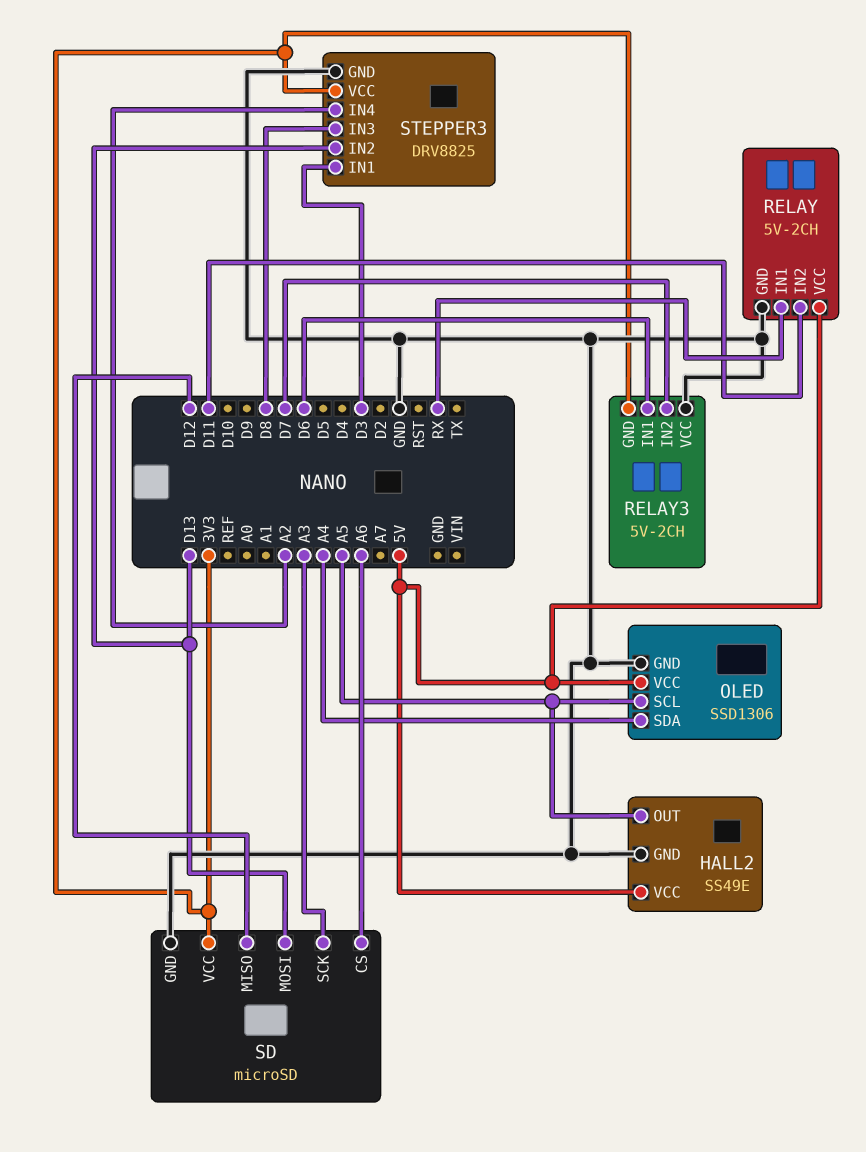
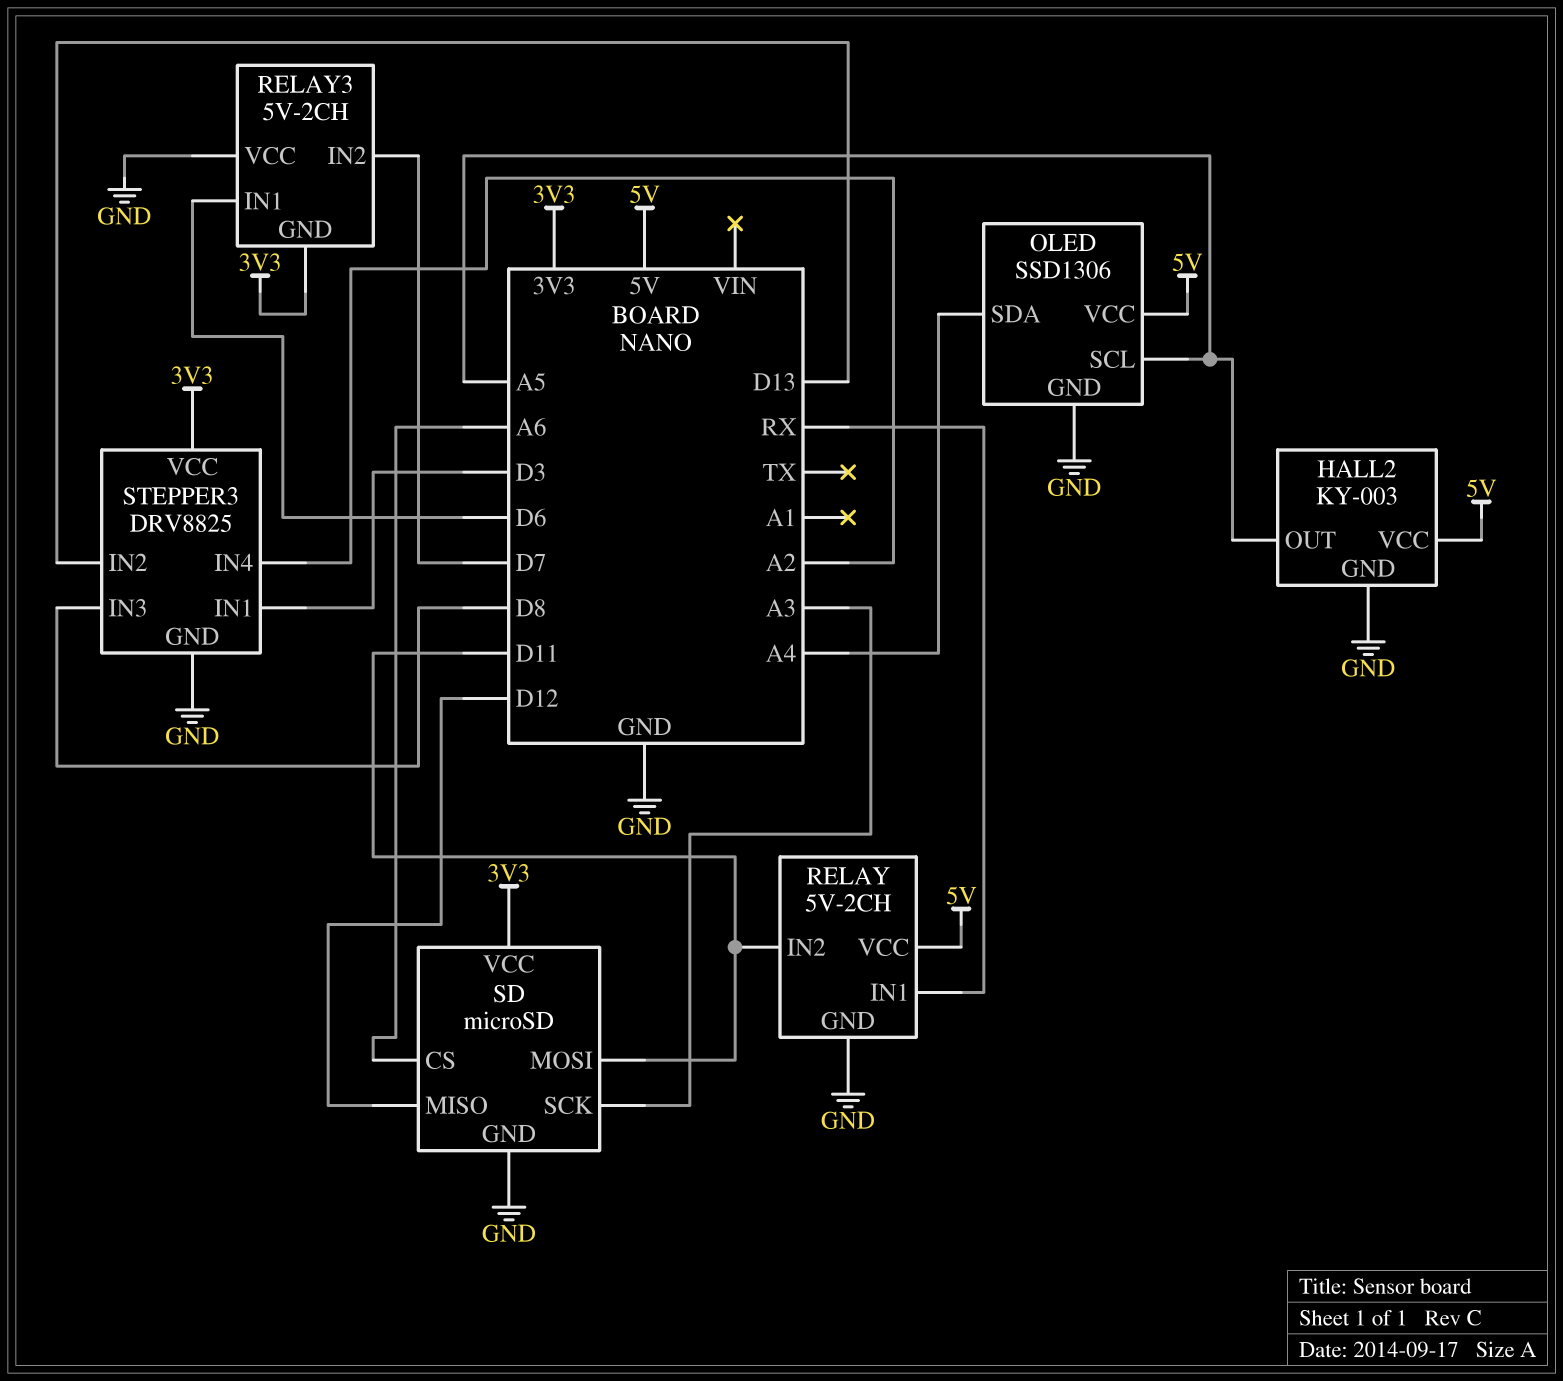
HALL2: SS49E -> KY-003
SD pin MOSI: D13 -> D11

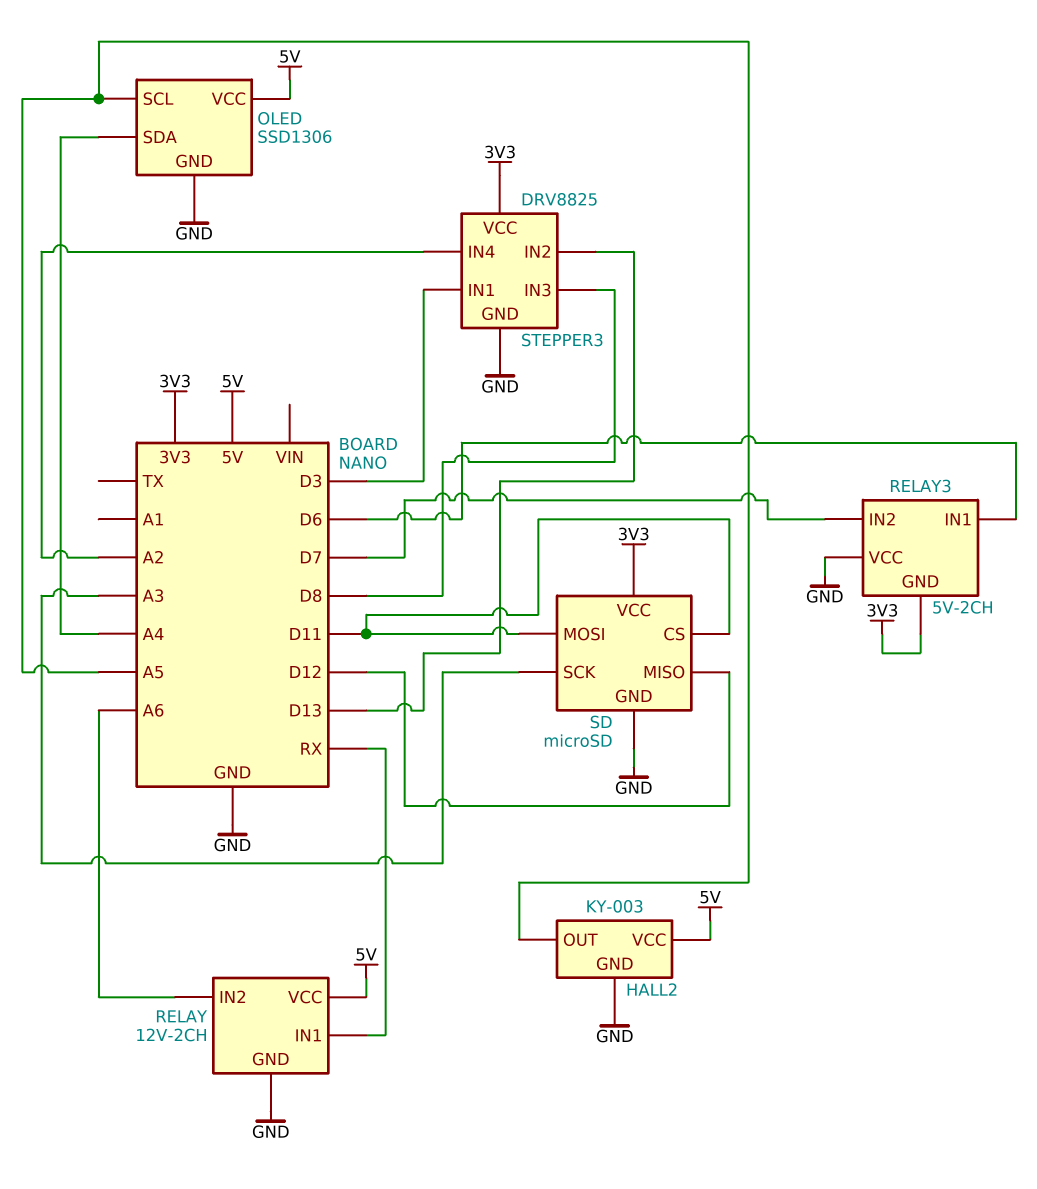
RELAY: 5V-2CH -> 12V-2CH
RELAY pin IN2: D11 -> A6
SD pin CS: A6 -> D11

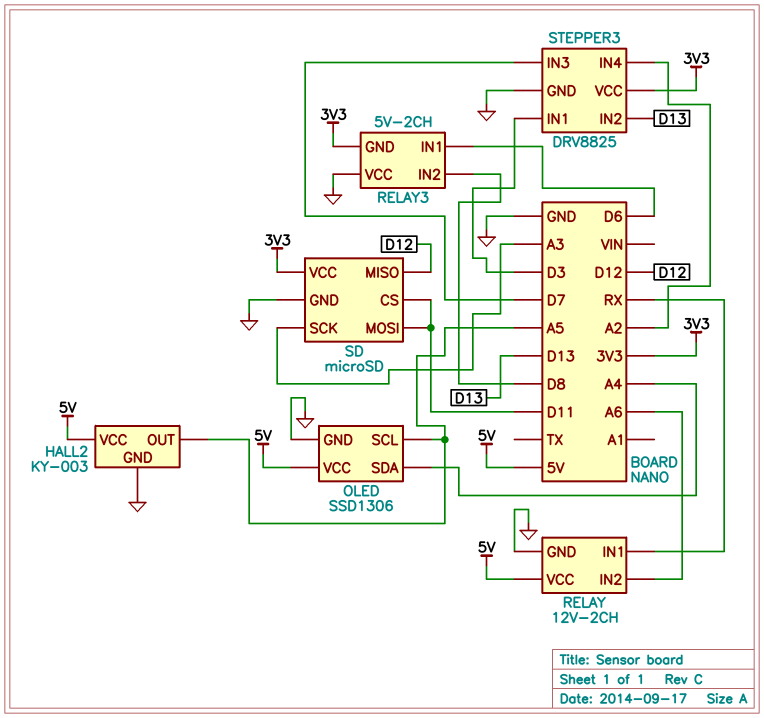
RELAY3 pin IN2: D7 -> D8
STEPPER3 pin IN3: D8 -> D7

